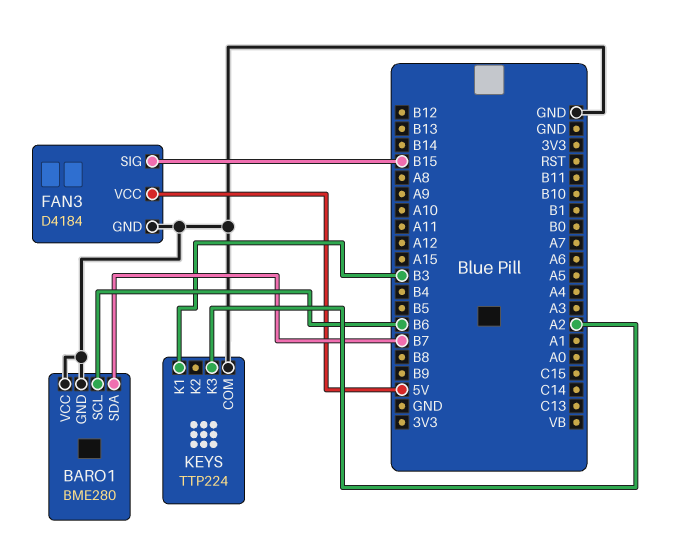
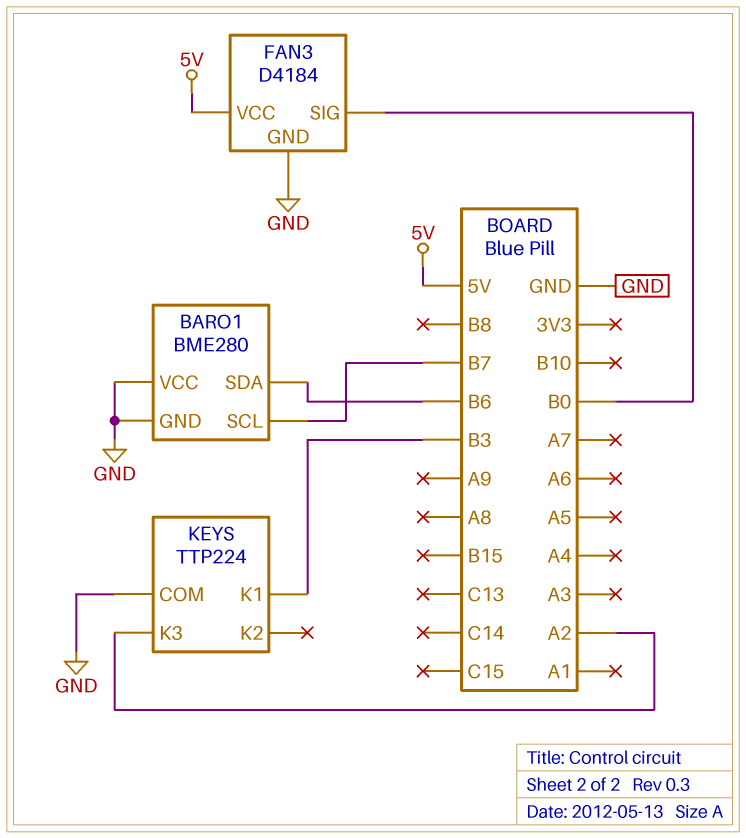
BARO1 pin SCL: B6 -> B7
BARO1 pin SDA: B7 -> B6
FAN3 pin SIG: B15 -> B0

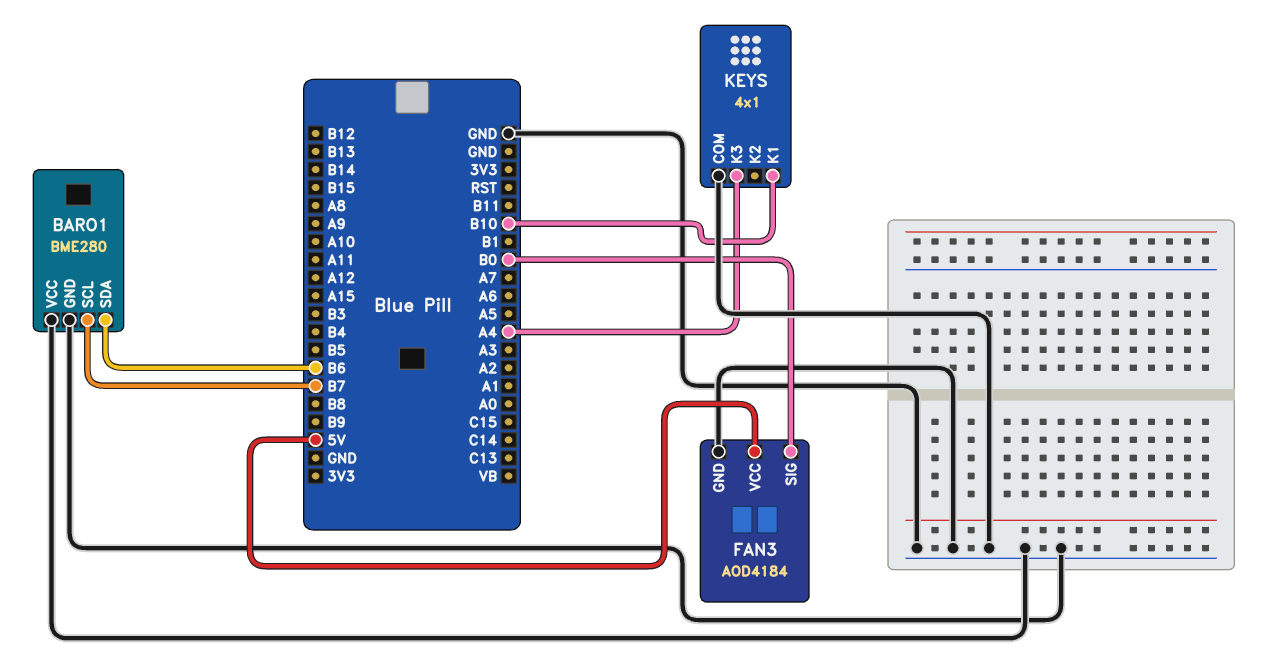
FAN3: D4184 -> AOD4184
KEYS: TTP224 -> 4x1
KEYS pin K1: B3 -> B10
KEYS pin K3: A2 -> A4

